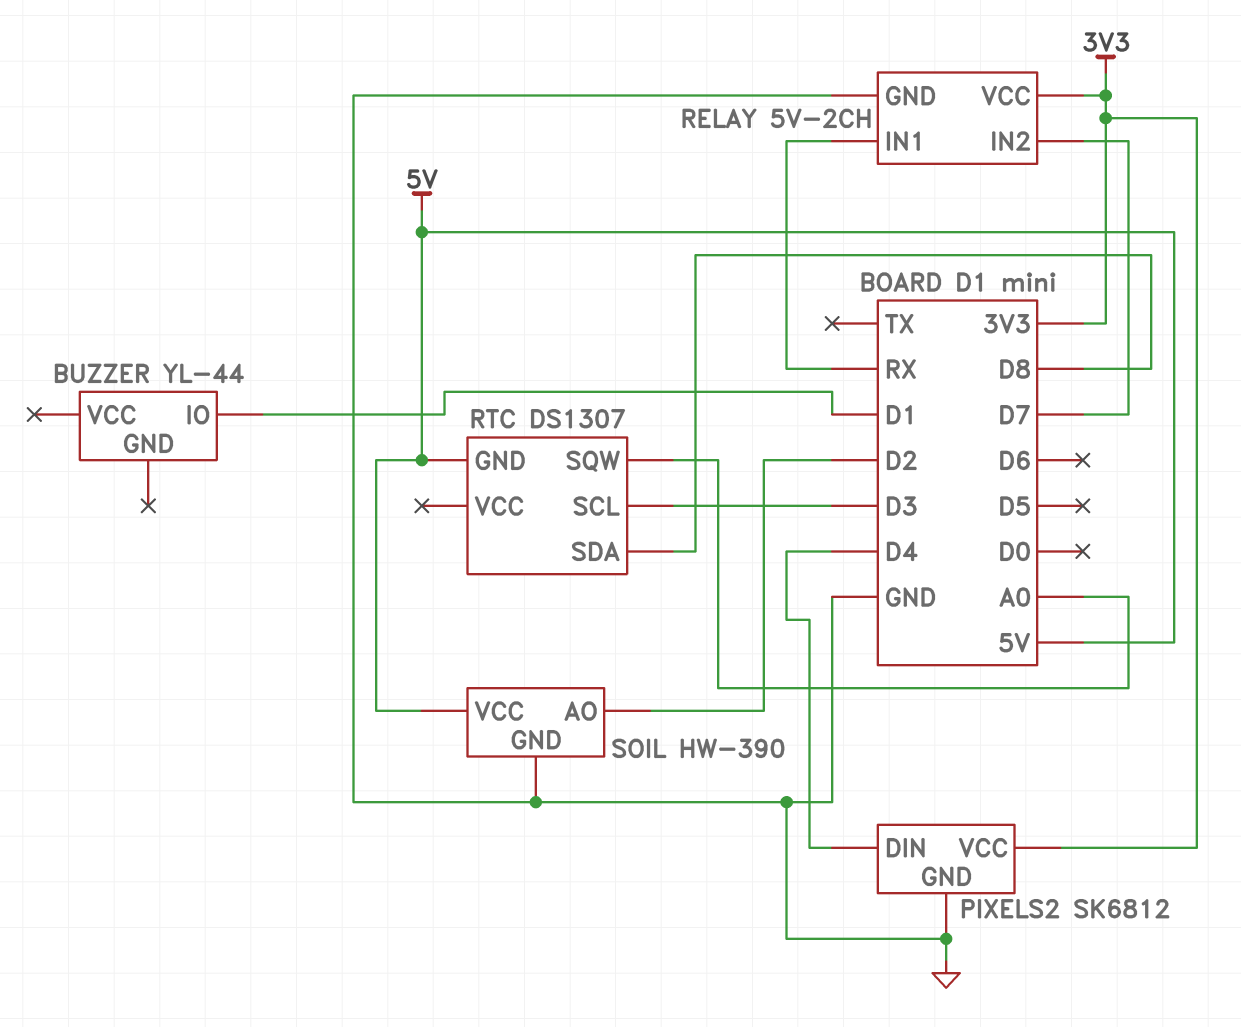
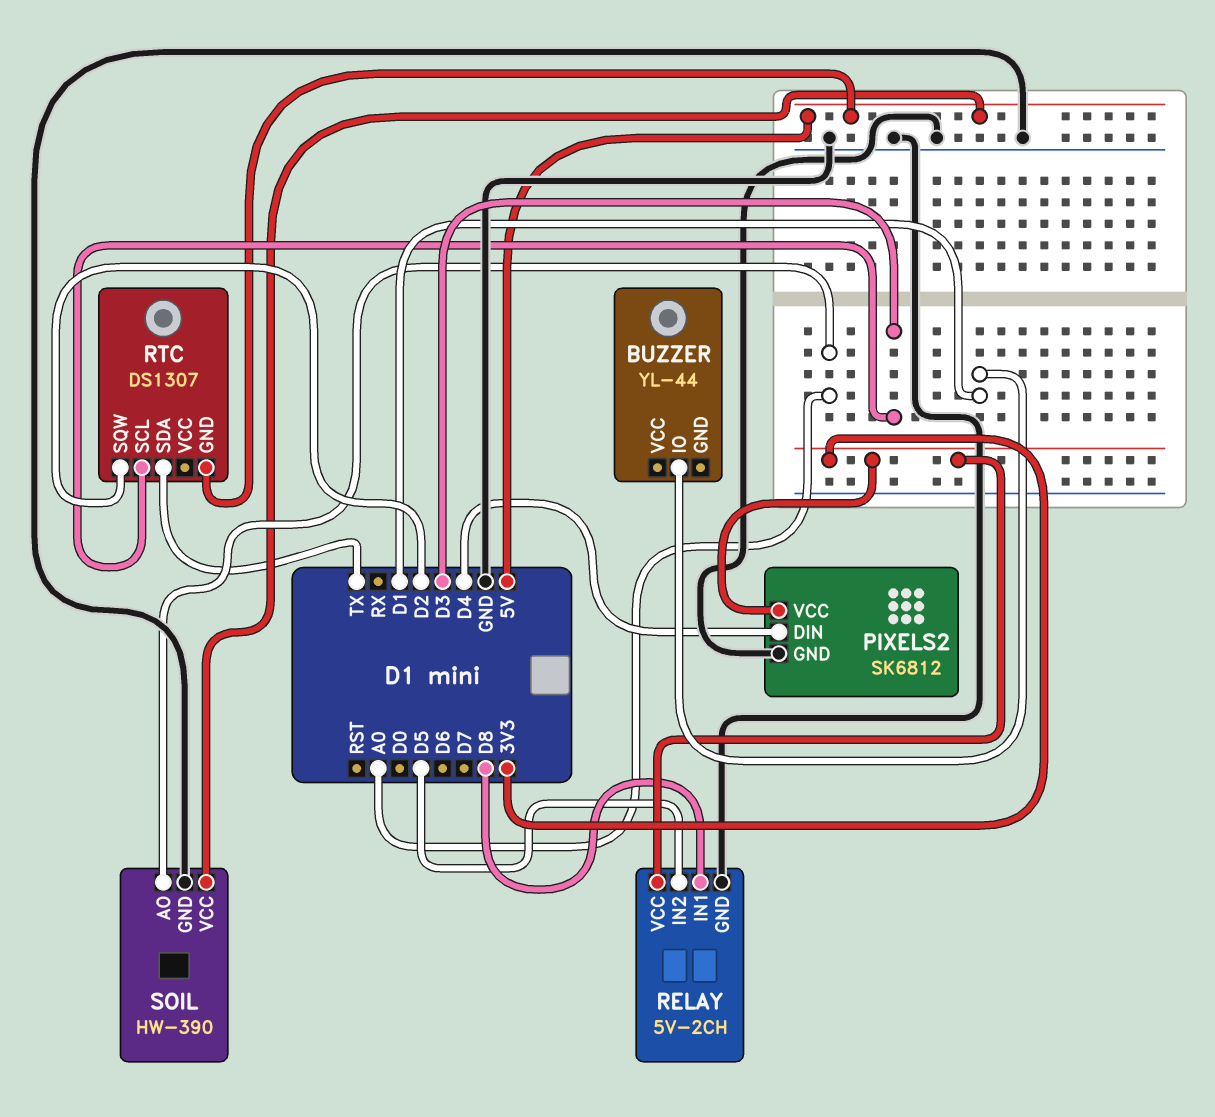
RELAY pin IN1: RX -> D8
RELAY pin IN2: D7 -> D5
RTC pin SDA: D8 -> TX
RTC pin SQW: A0 -> D2
SOIL pin AO: D2 -> A0

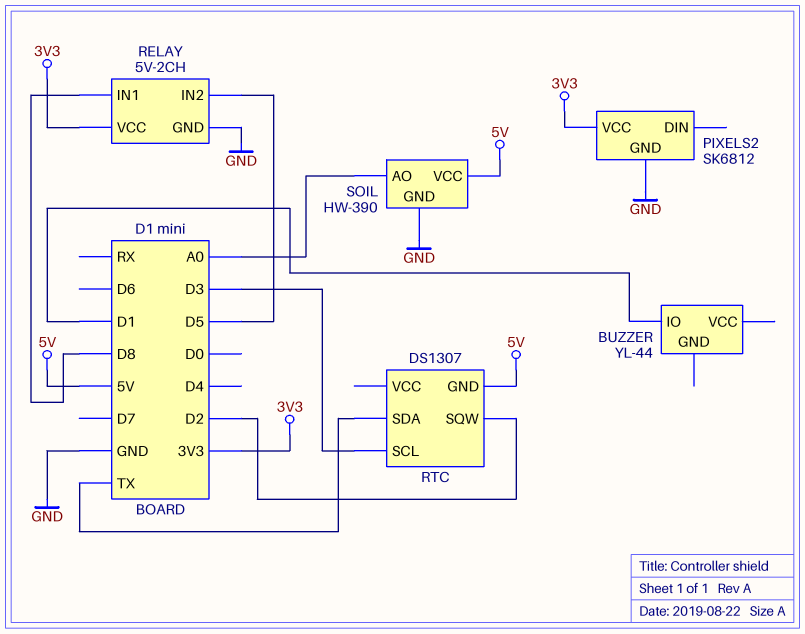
PIXELS2 pin DIN: D4 -> none

